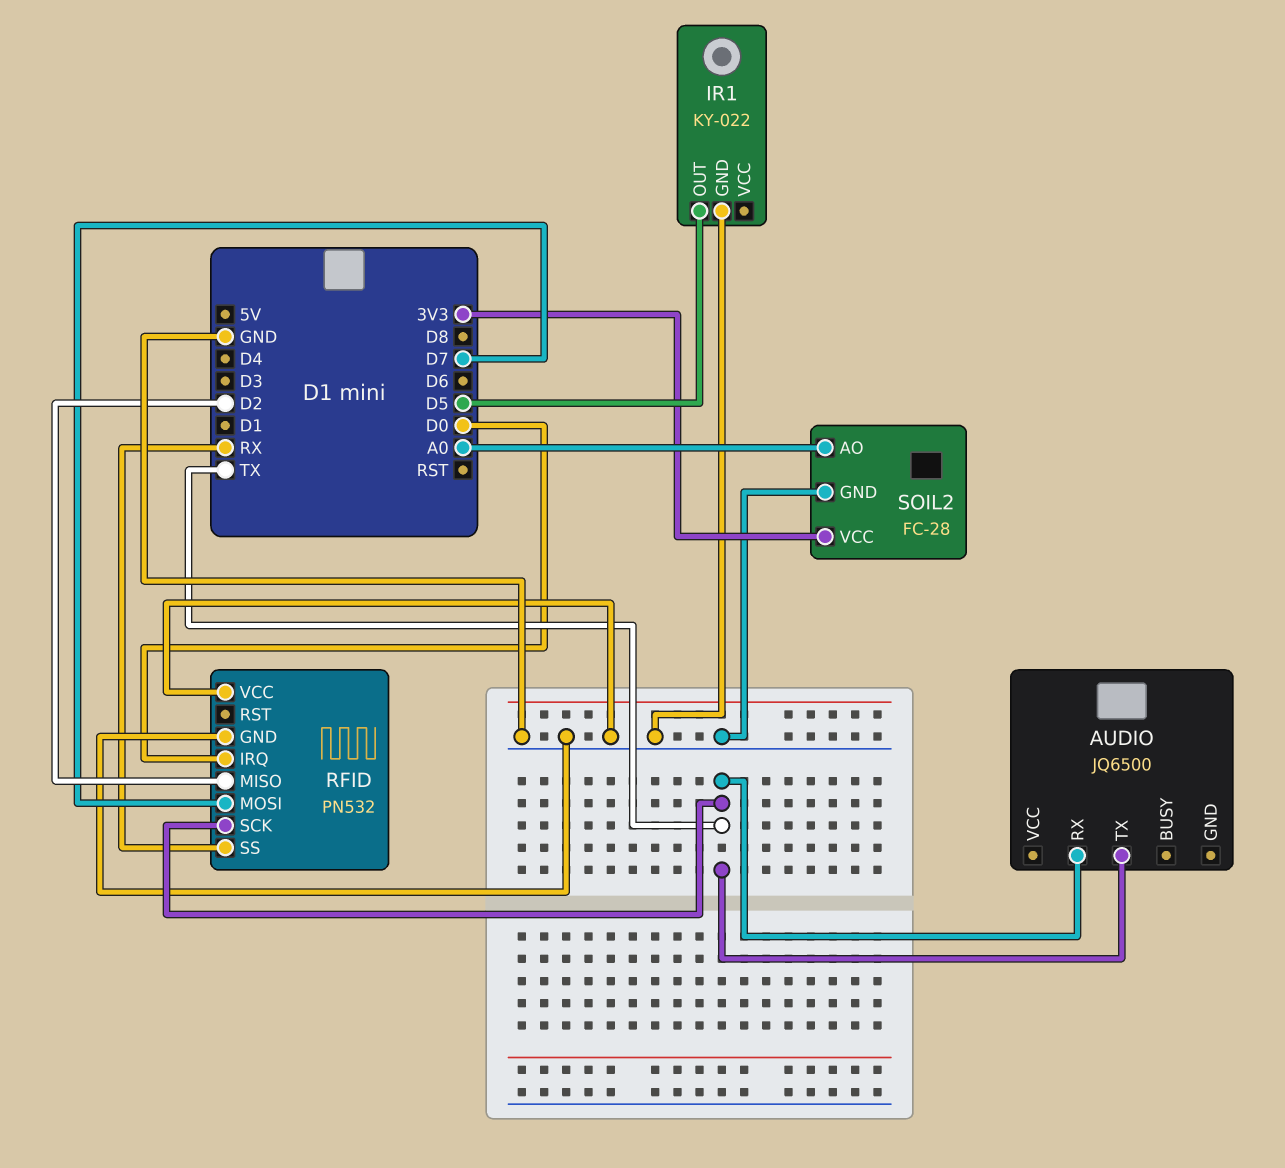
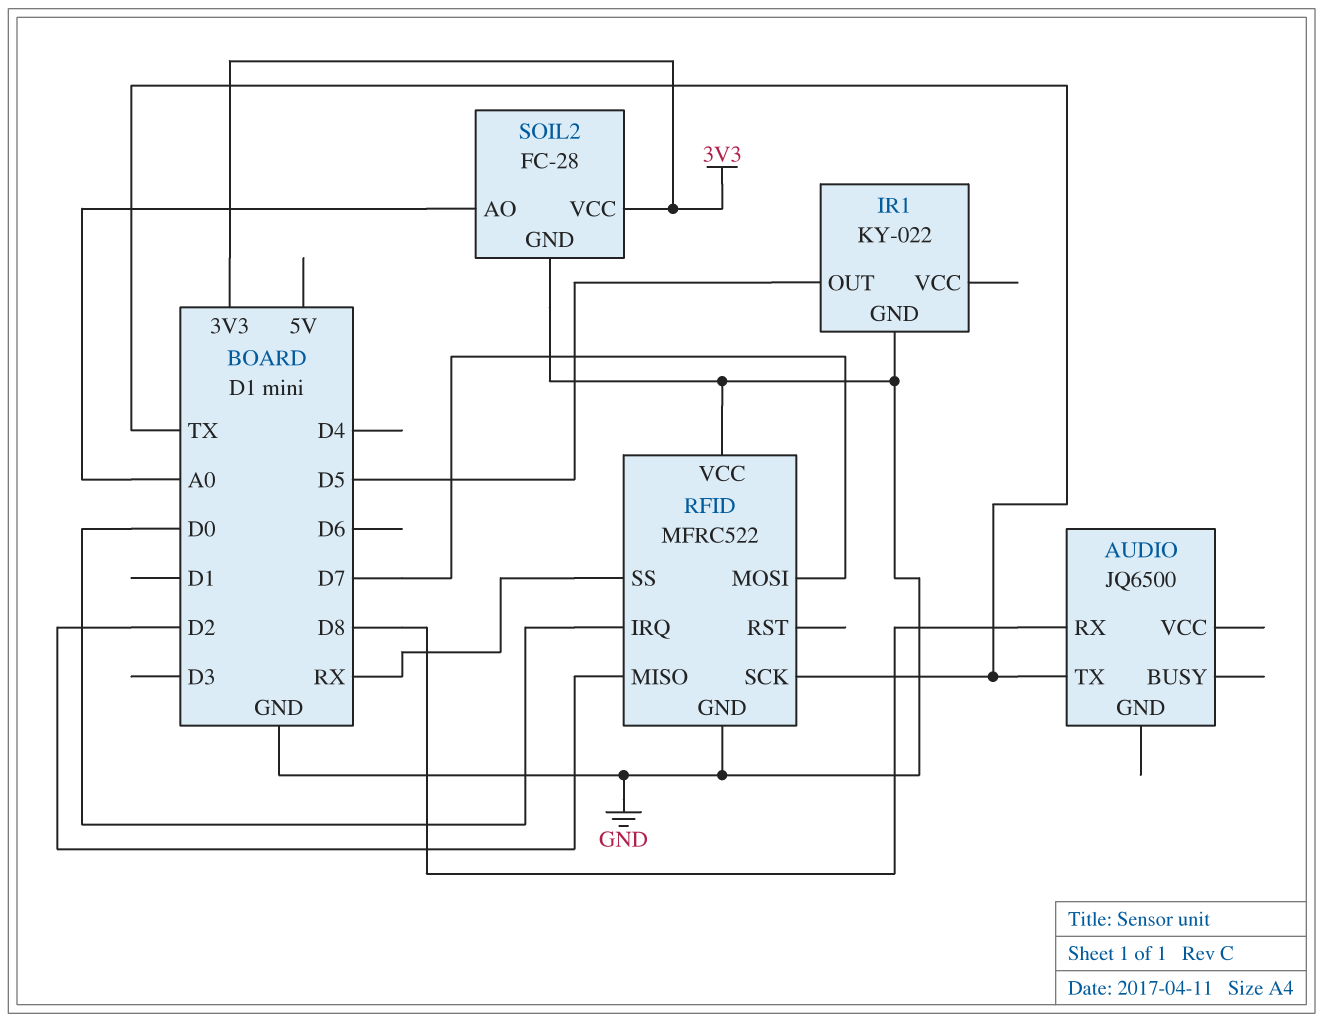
AUDIO pin RX: TX -> D8
RFID: PN532 -> MFRC522

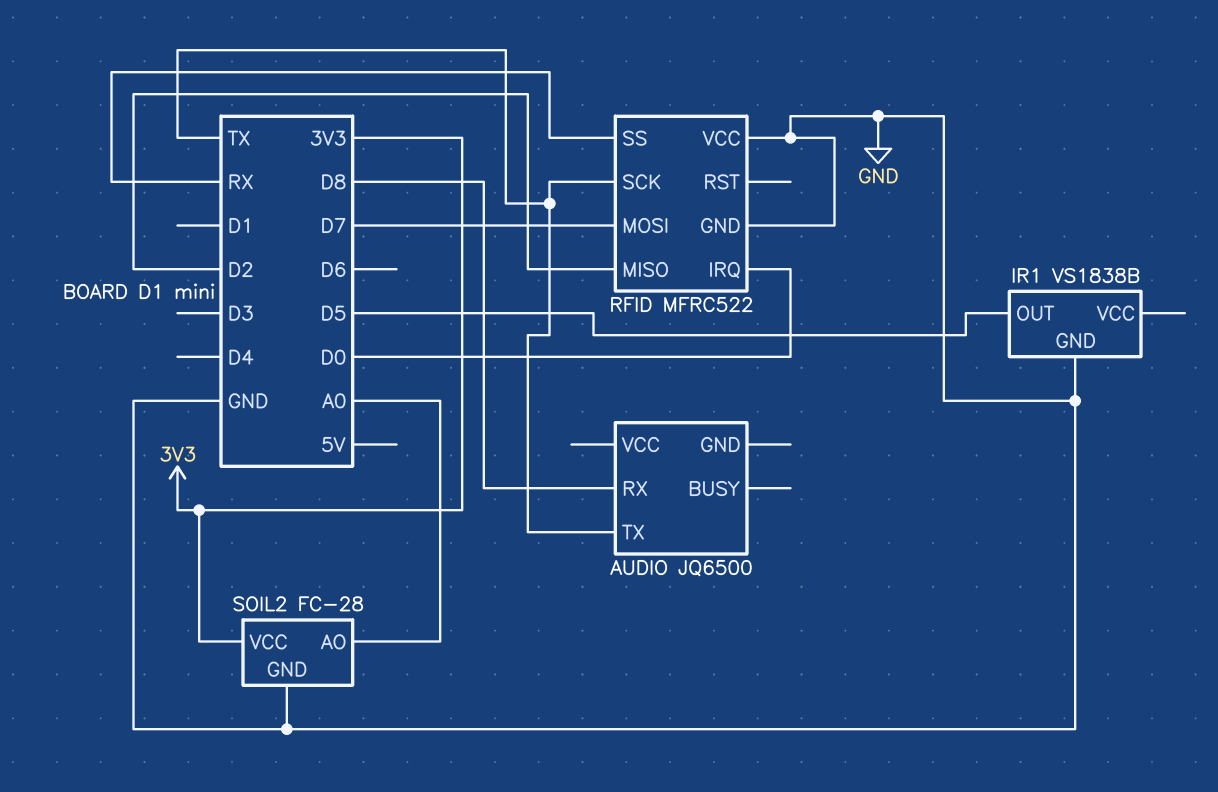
IR1: KY-022 -> VS1838B

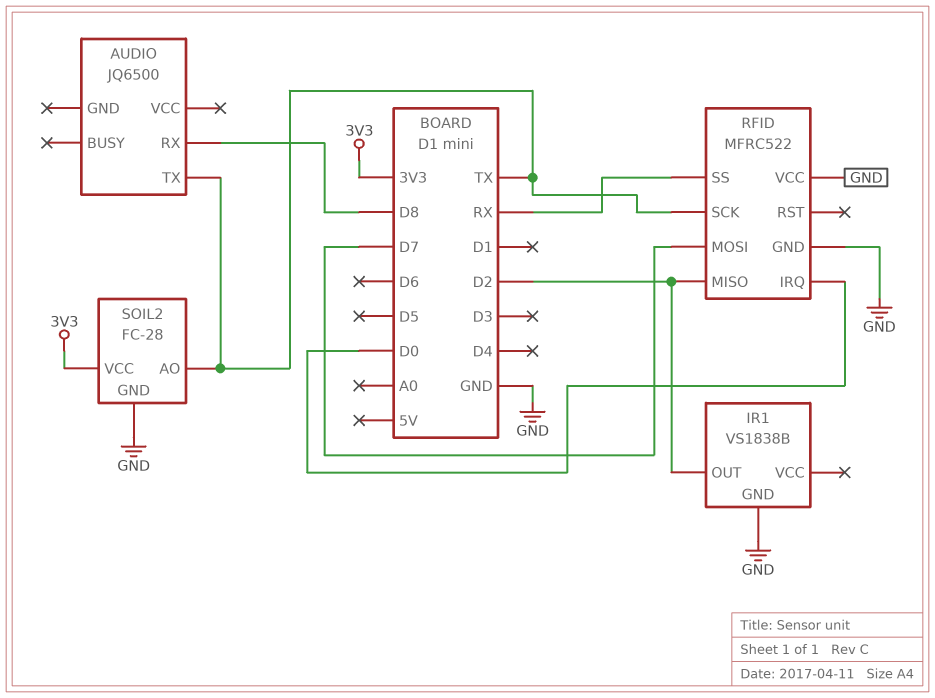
IR1 pin OUT: D5 -> D2
SOIL2 pin AO: A0 -> TX

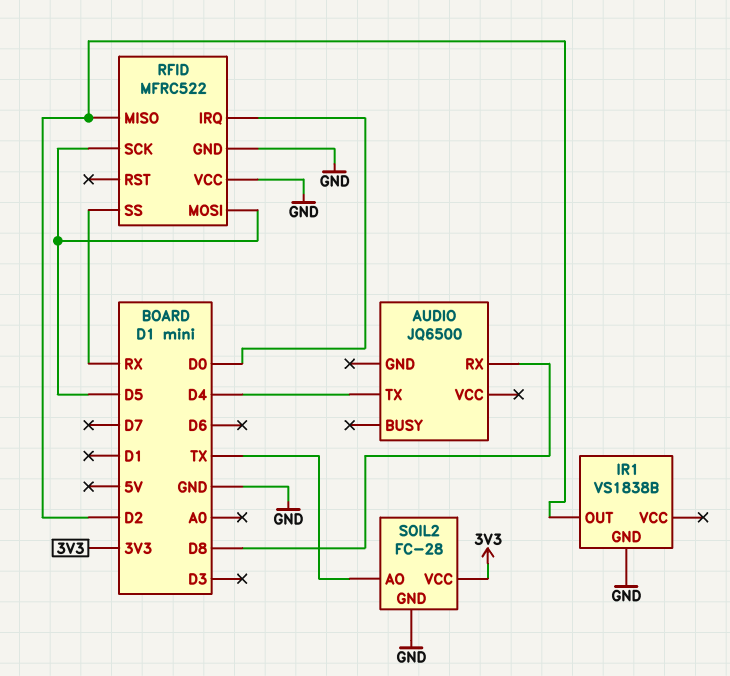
AUDIO pin TX: TX -> D4
RFID pin MOSI: D7 -> D5
RFID pin SCK: TX -> D5

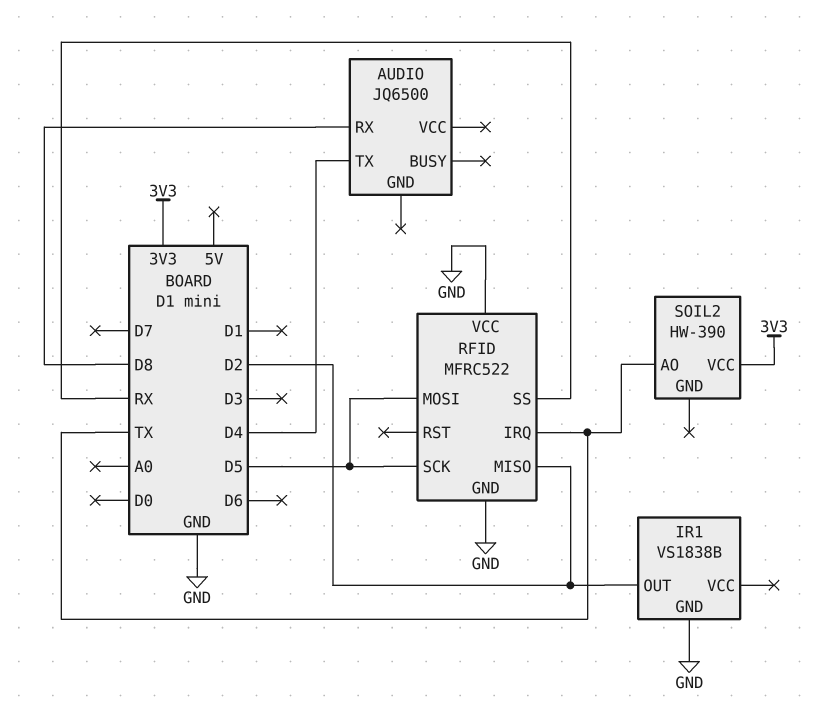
RFID pin IRQ: D0 -> TX
SOIL2: FC-28 -> HW-390
SOIL2 pin GND: GND -> none

